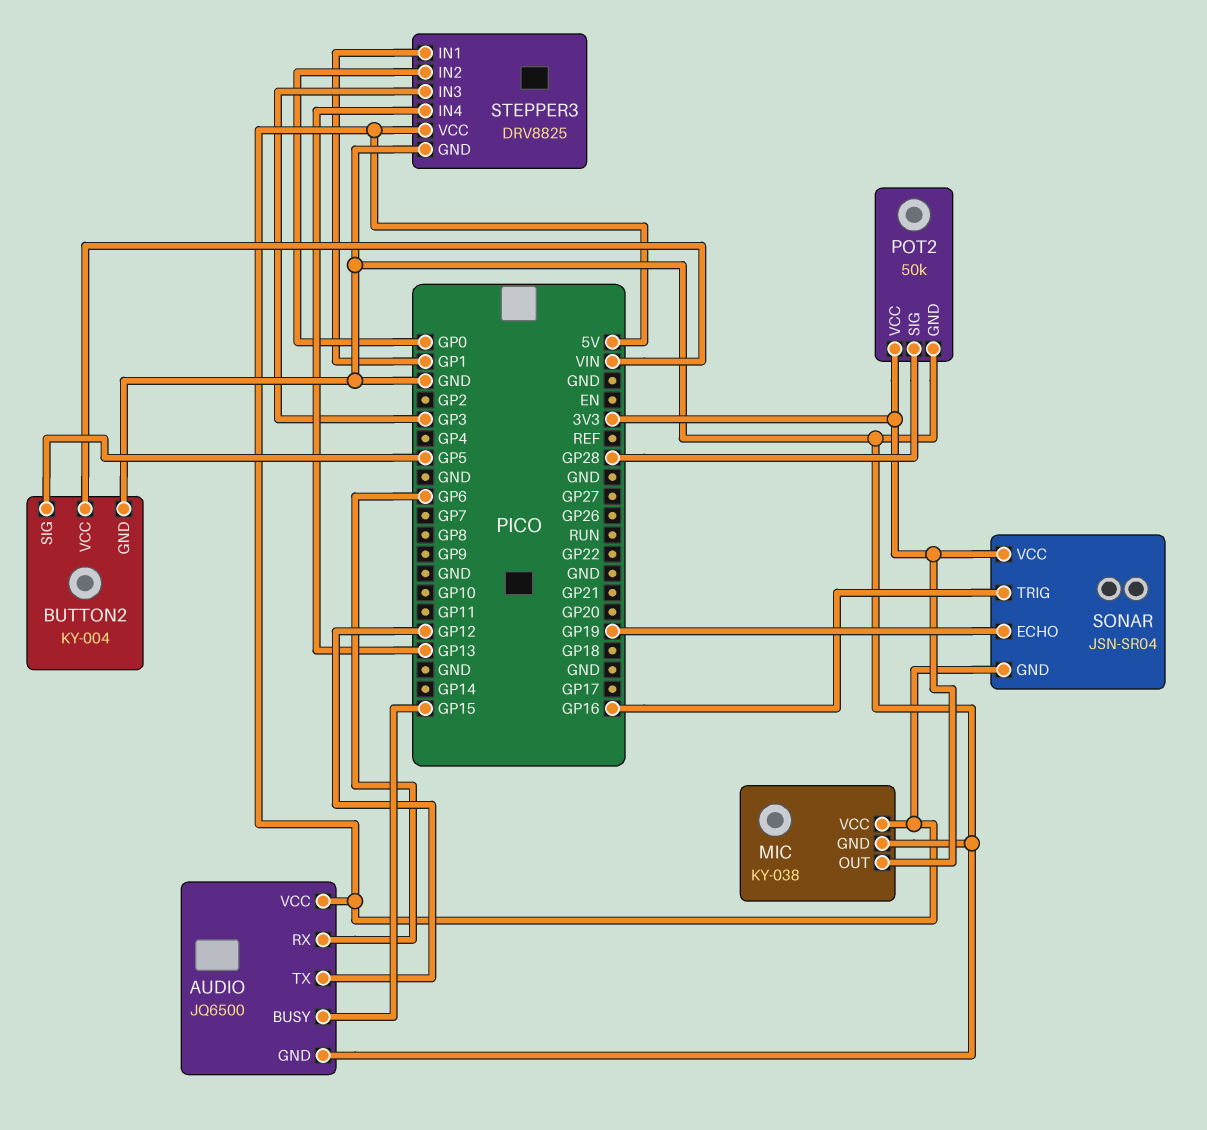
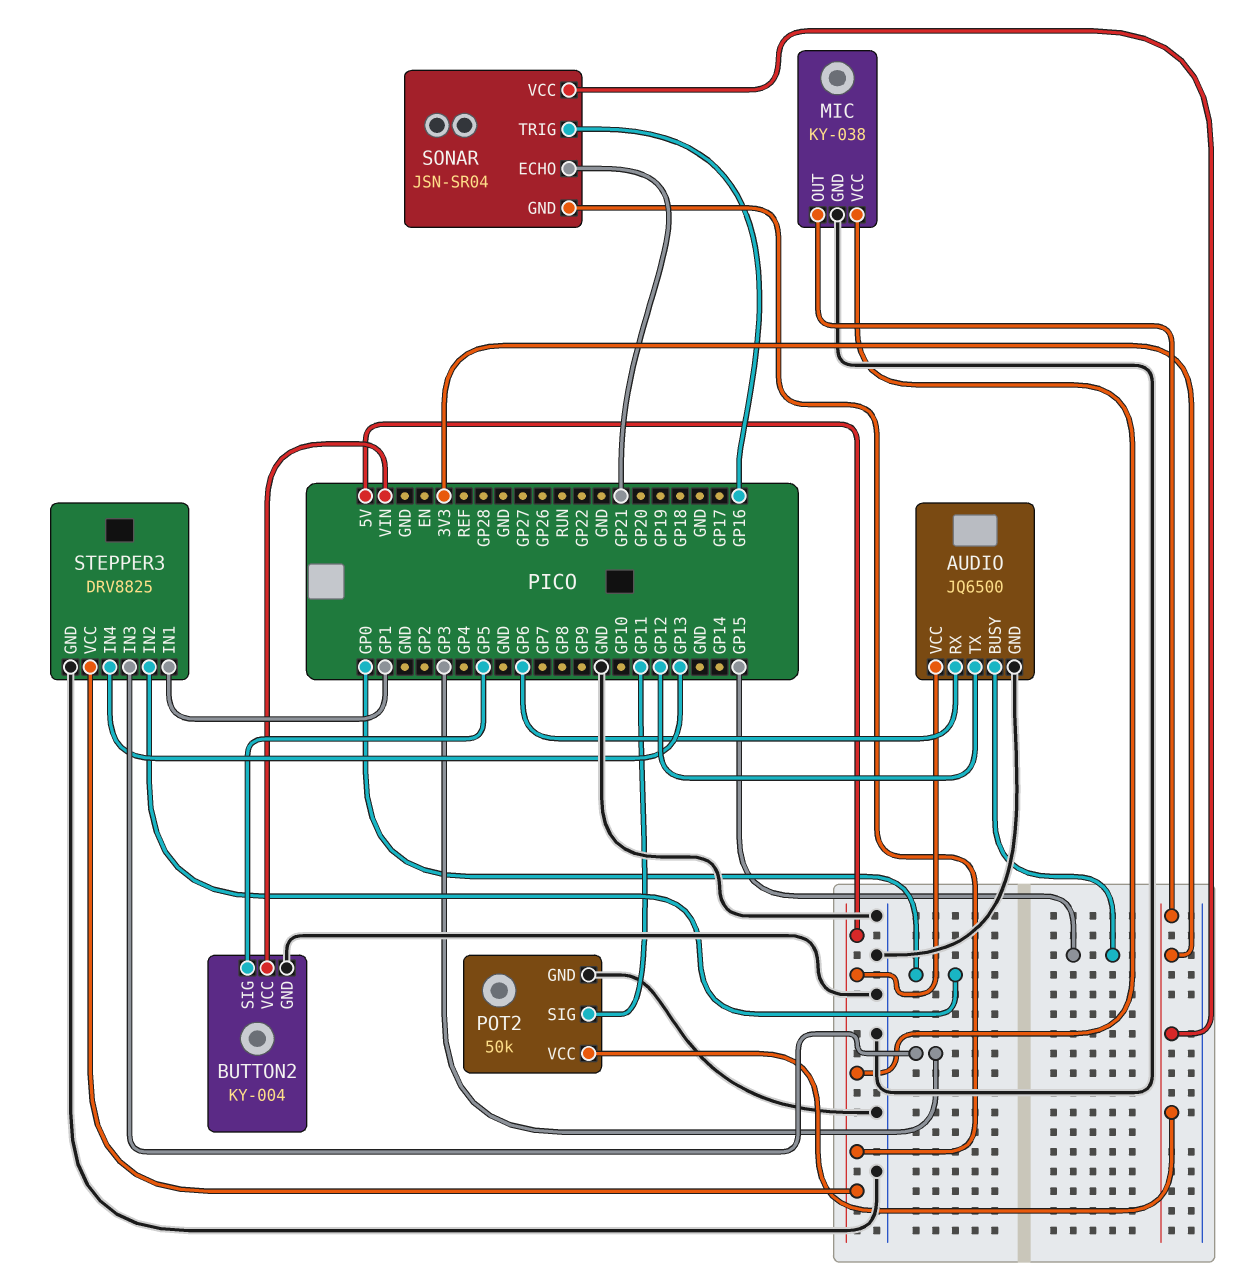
POT2 pin SIG: GP28 -> GP11
SONAR pin ECHO: GP19 -> GP21

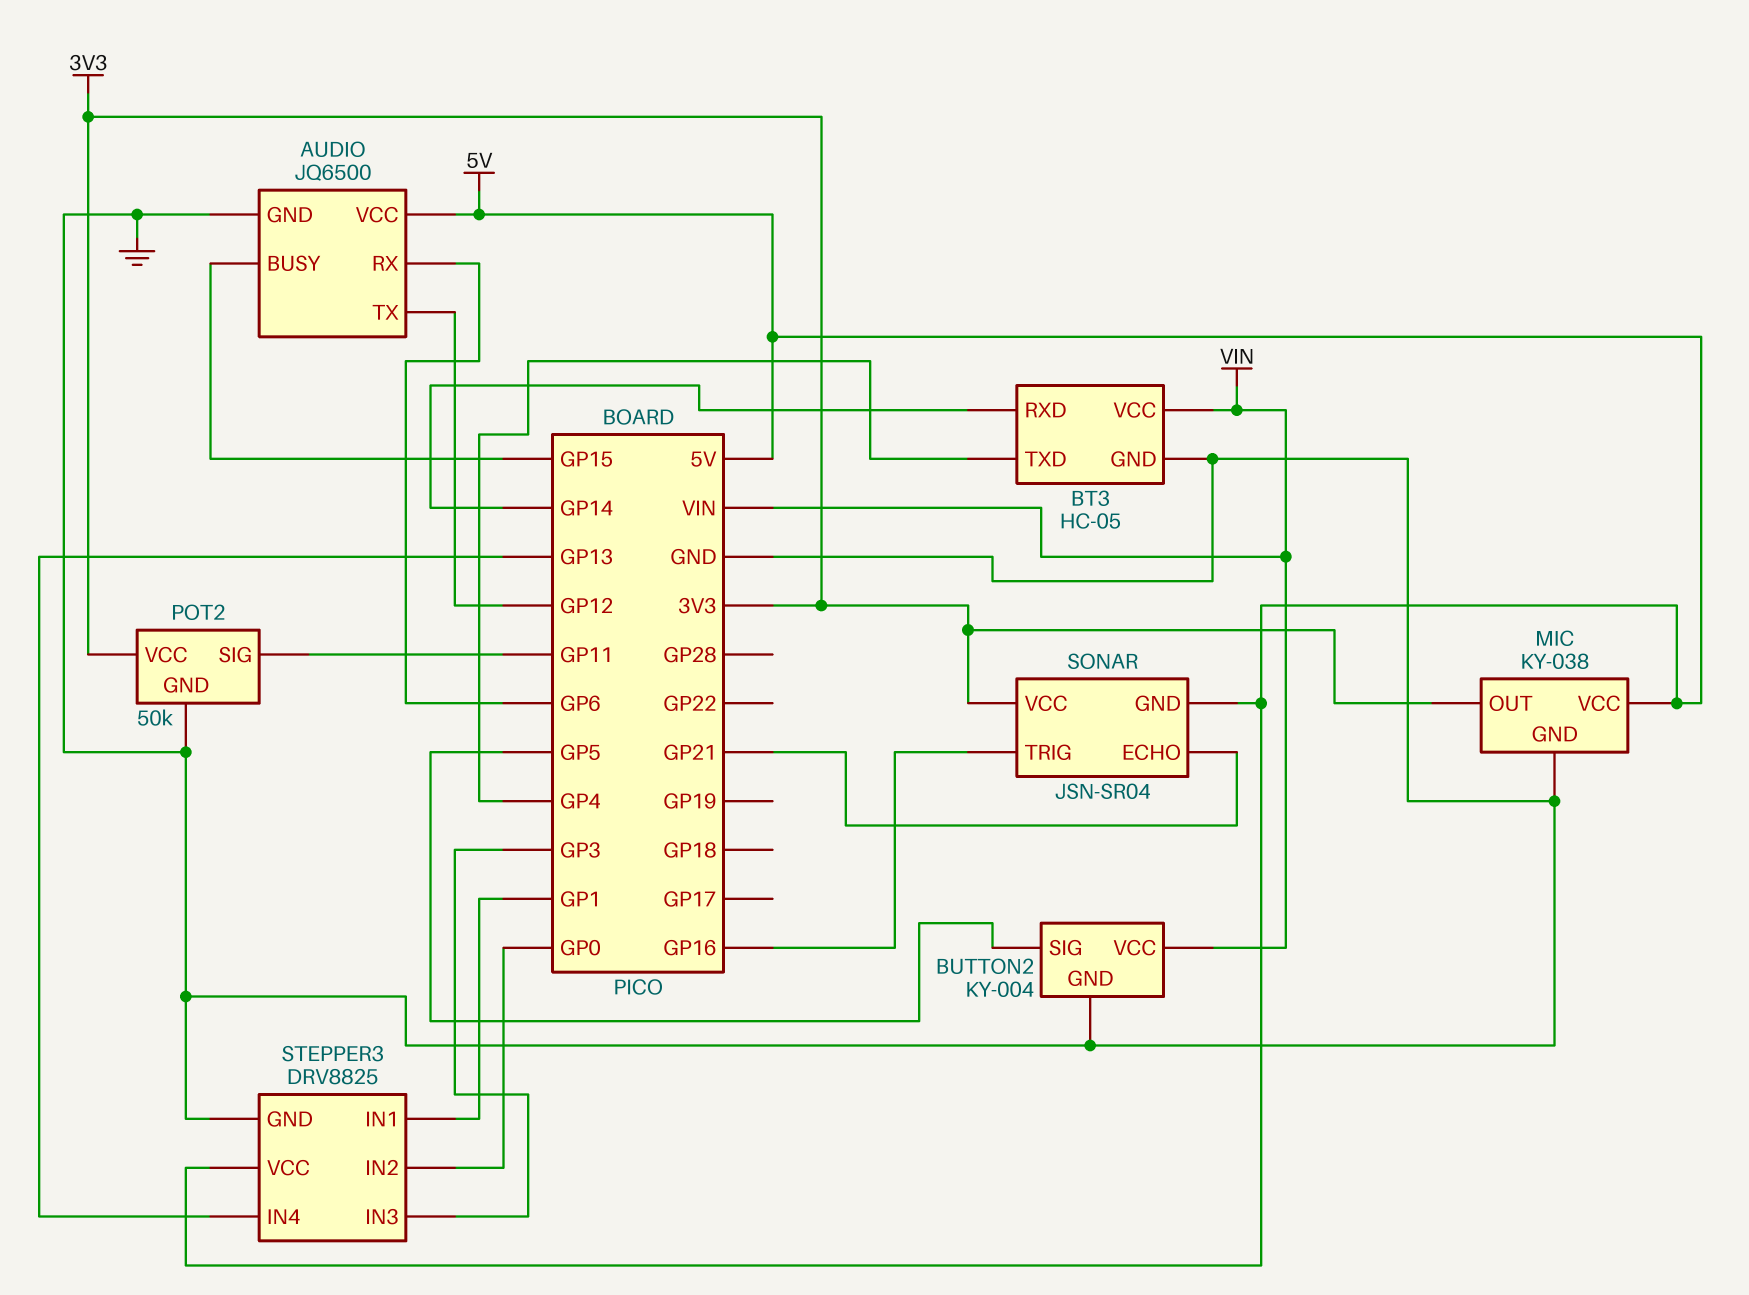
BT3: none -> HC-05
BT3 pin GND: none -> GND
BT3 pin RXD: none -> GP14
BT3 pin TXD: none -> GP4
BT3 pin VCC: none -> VIN

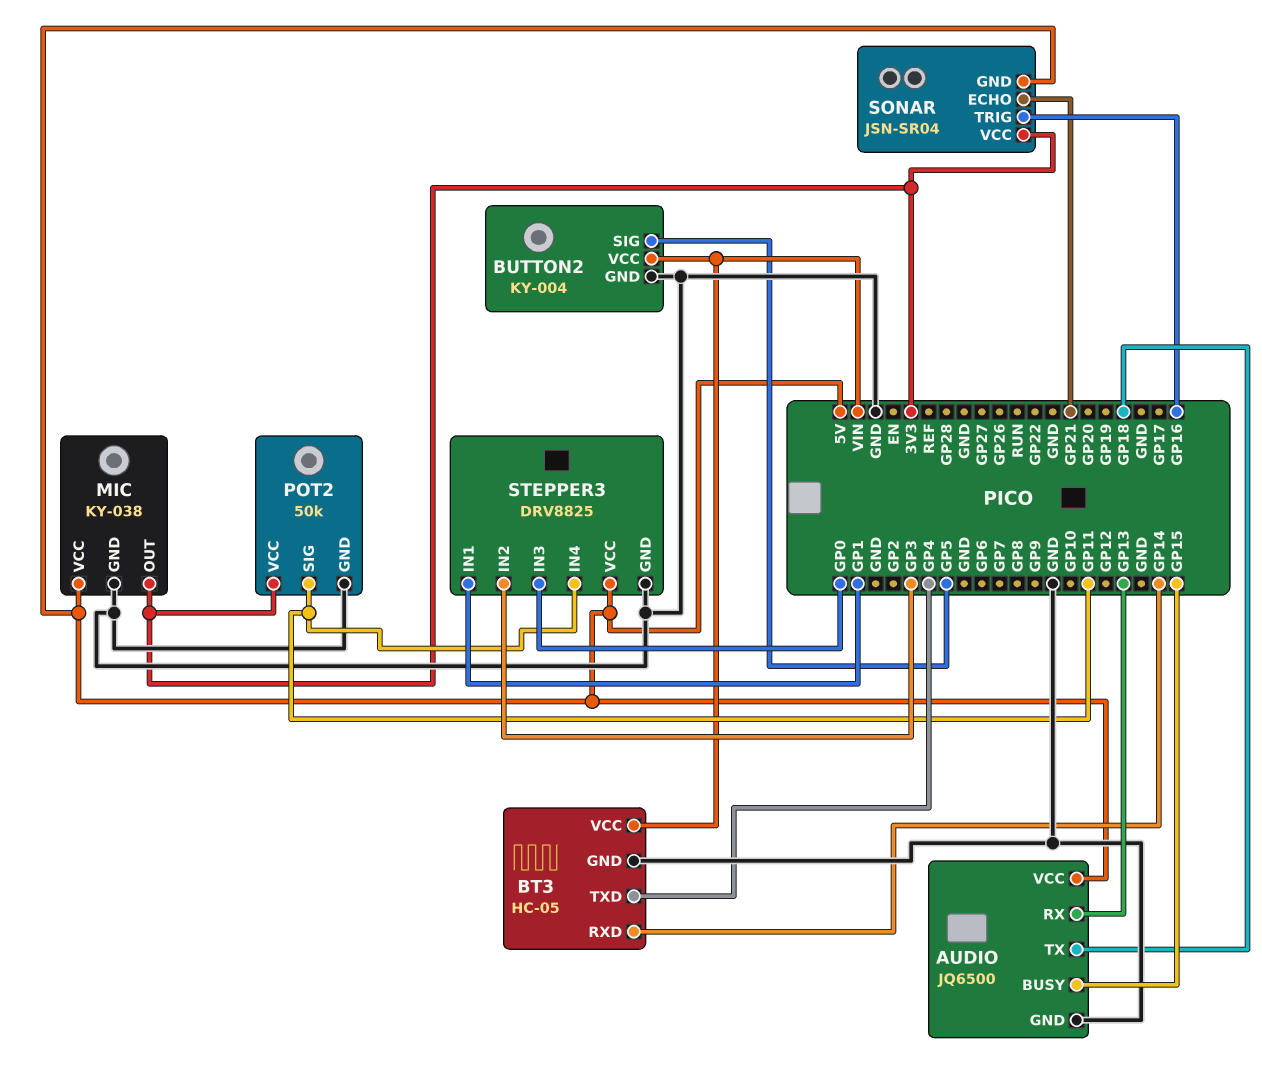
AUDIO pin RX: GP6 -> GP13
AUDIO pin TX: GP12 -> GP18
STEPPER3 pin IN2: GP0 -> GP3
STEPPER3 pin IN3: GP3 -> GP0
STEPPER3 pin IN4: GP13 -> GP11

